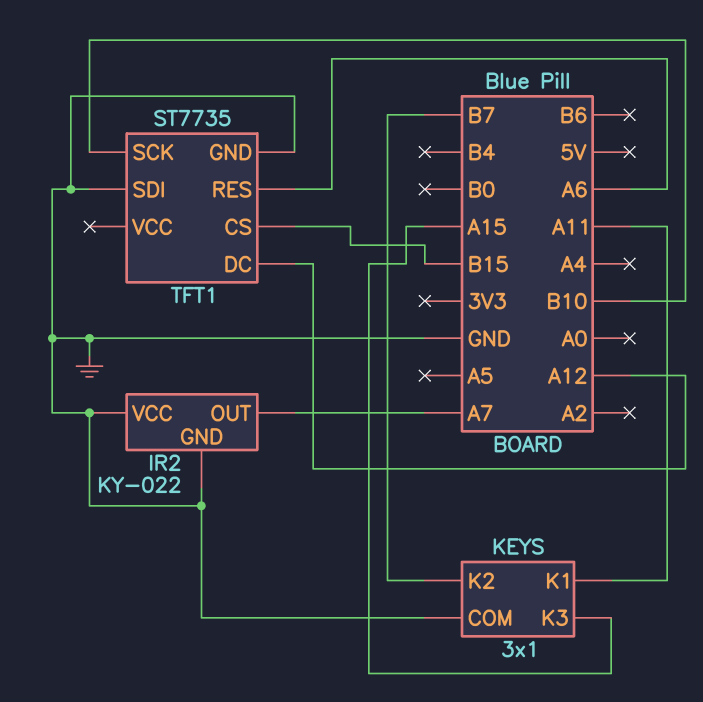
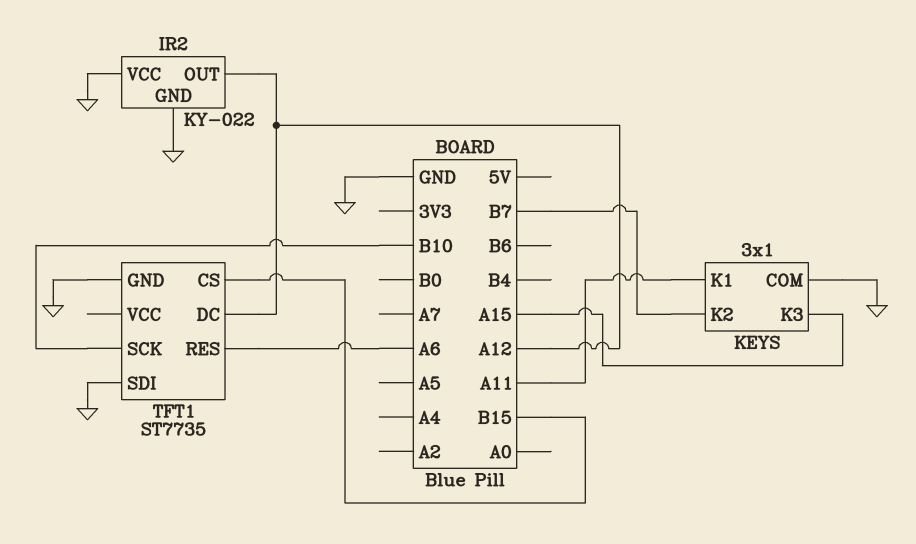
IR2 pin OUT: A7 -> A12

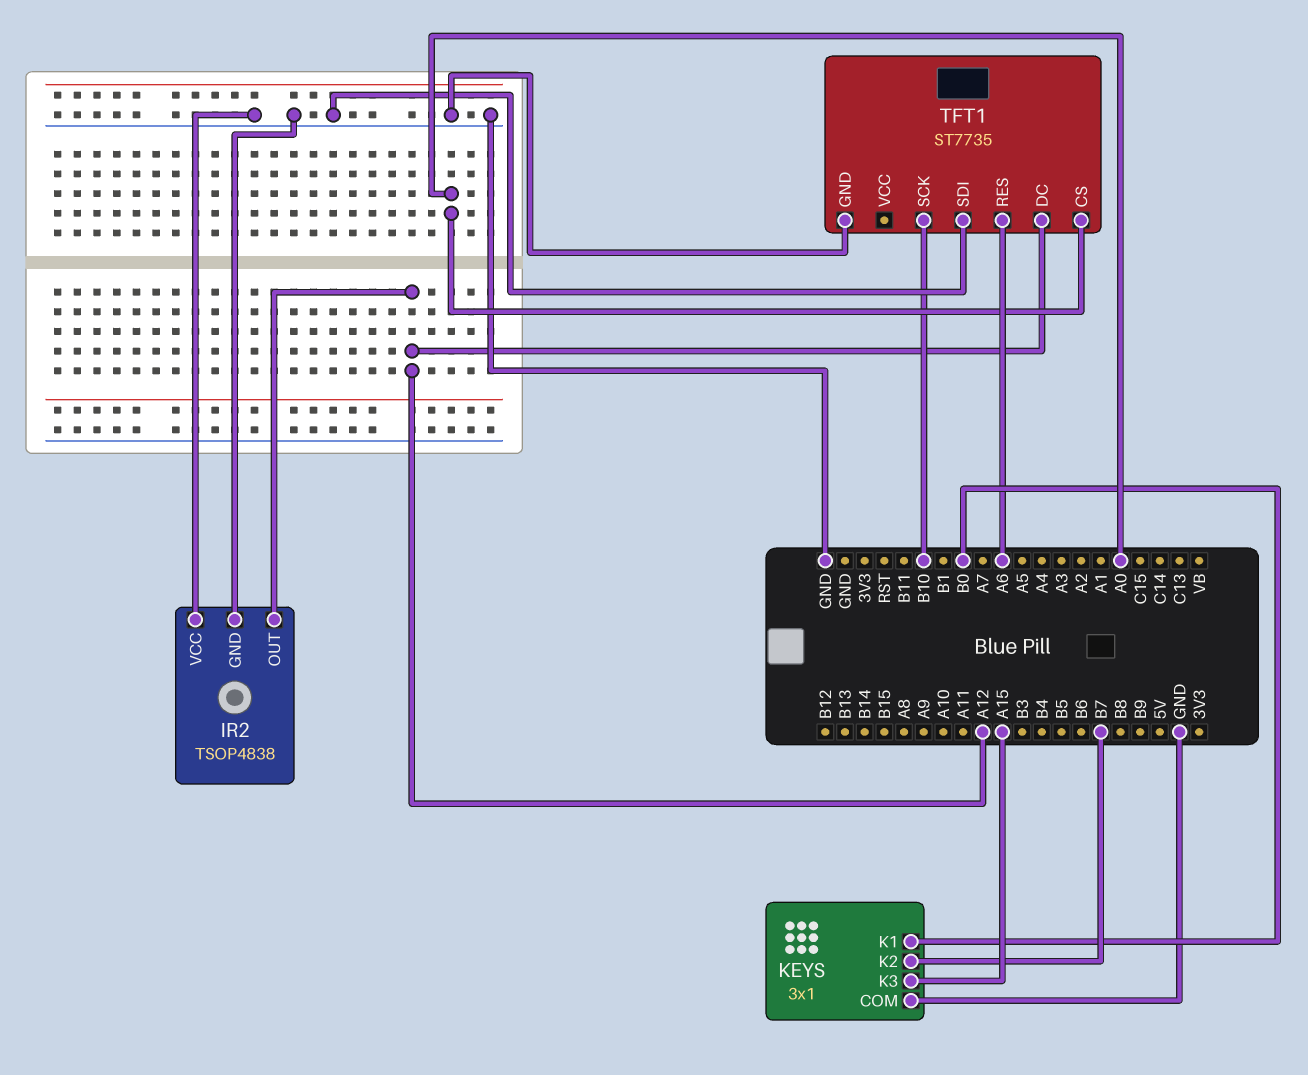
IR2: KY-022 -> TSOP4838
KEYS pin K1: A11 -> B0
TFT1 pin CS: B15 -> A0

